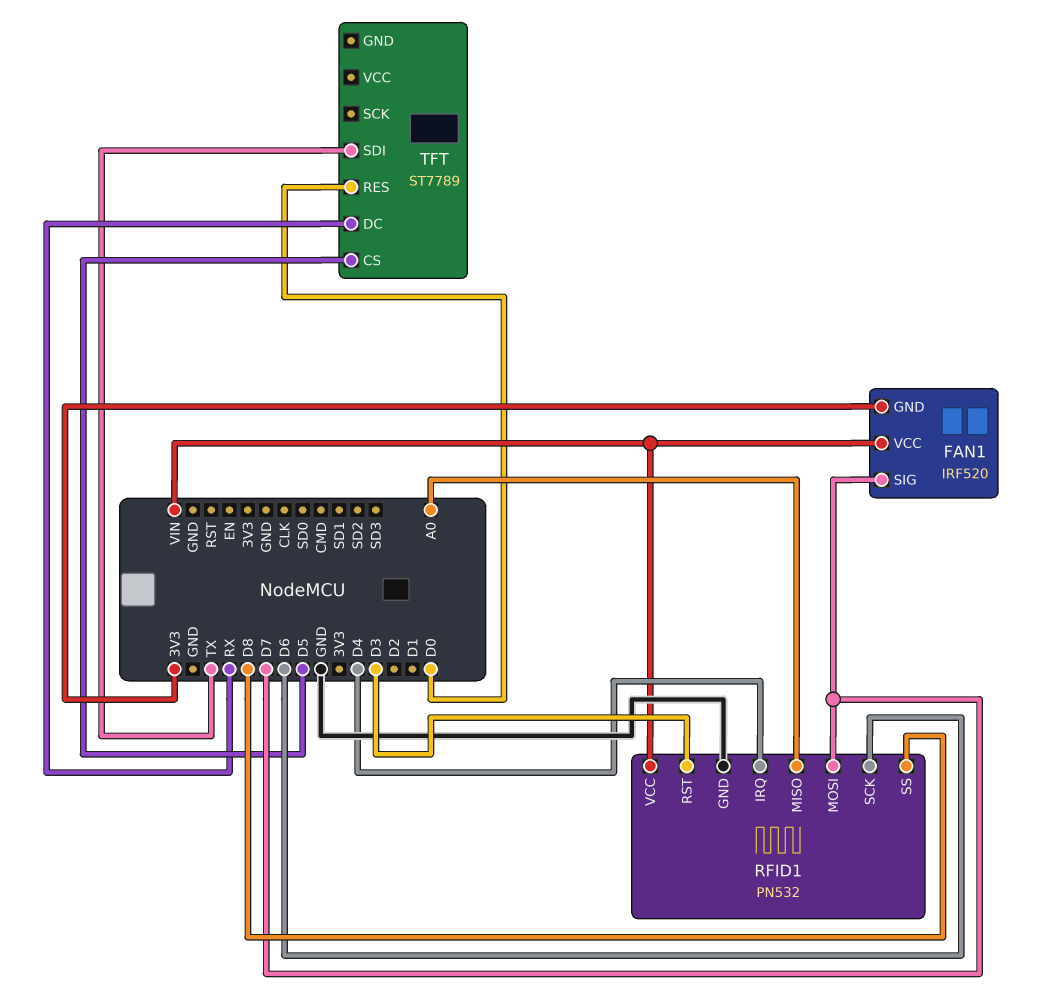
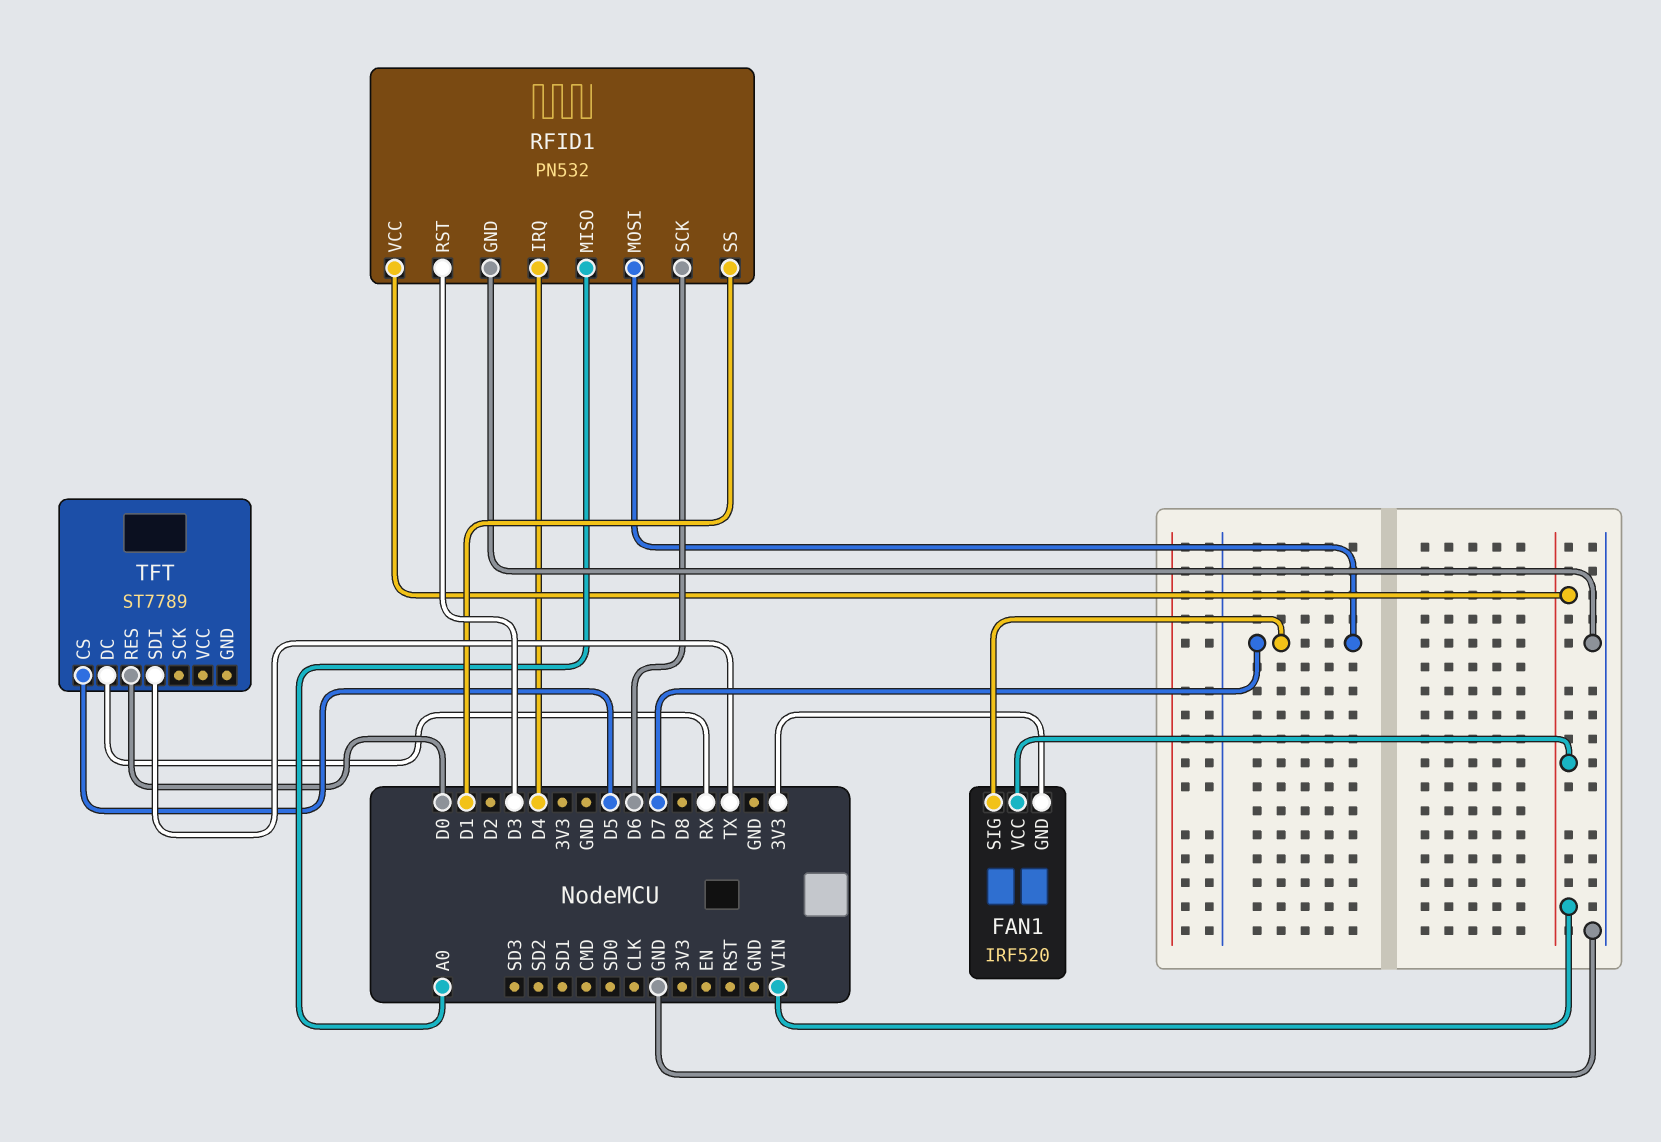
RFID1 pin SS: D8 -> D1

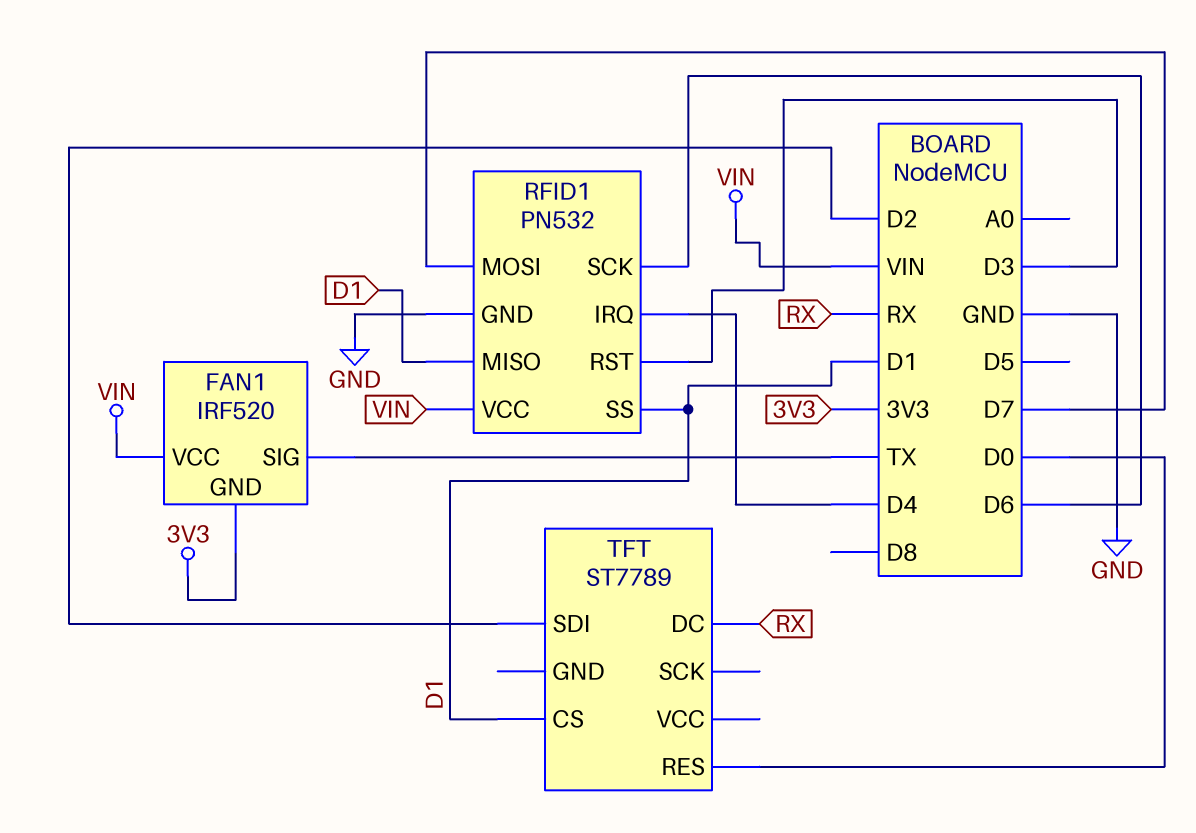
FAN1 pin SIG: D7 -> TX
RFID1 pin MISO: A0 -> D1
TFT pin CS: D5 -> D1
TFT pin SDI: TX -> D2

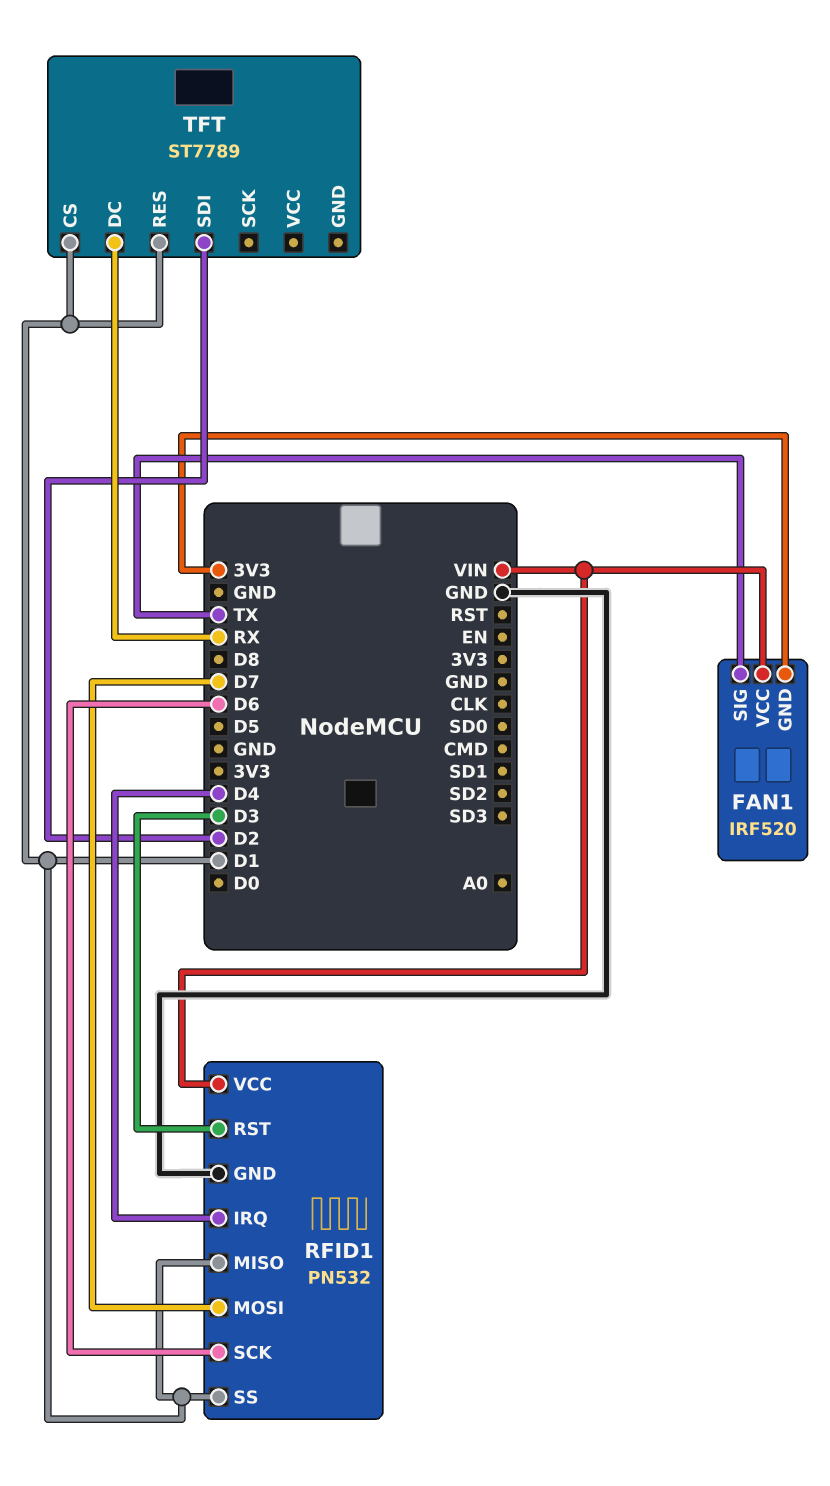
TFT pin RES: D0 -> D1

